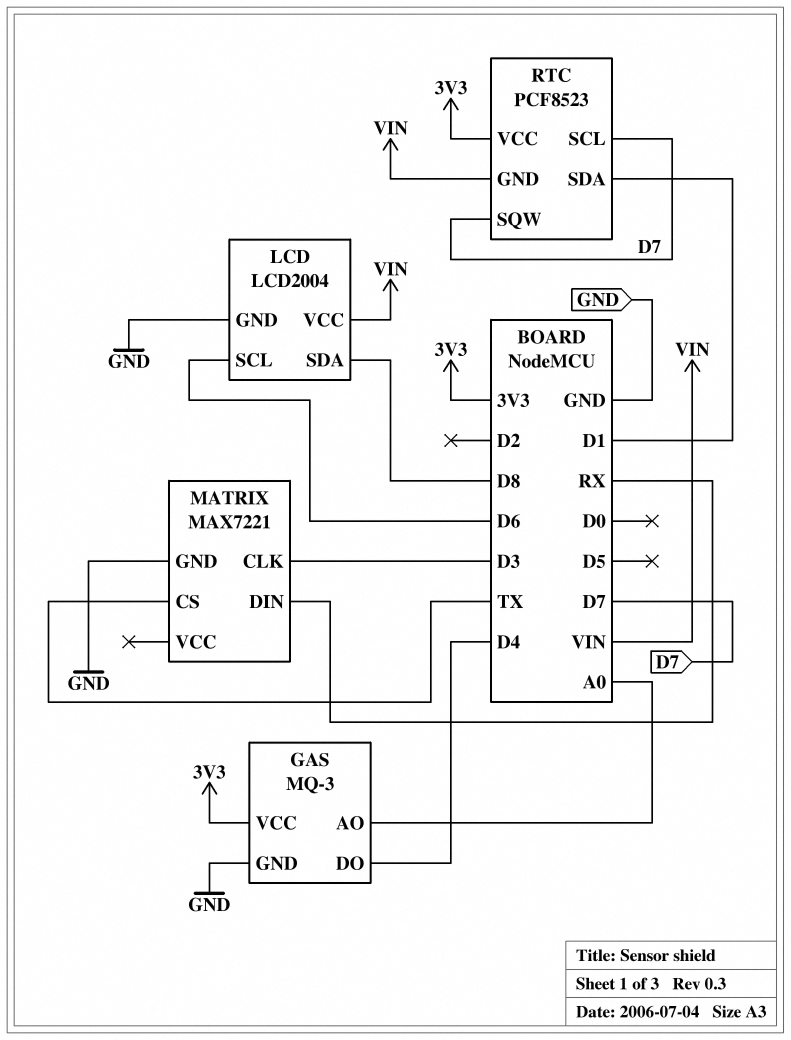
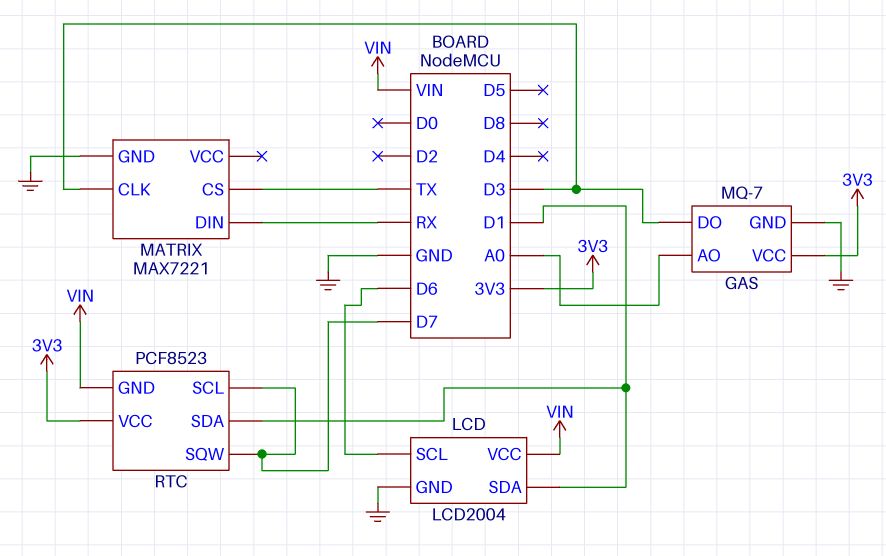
GAS: MQ-3 -> MQ-7
GAS pin DO: D4 -> D3
LCD pin SDA: D8 -> D1

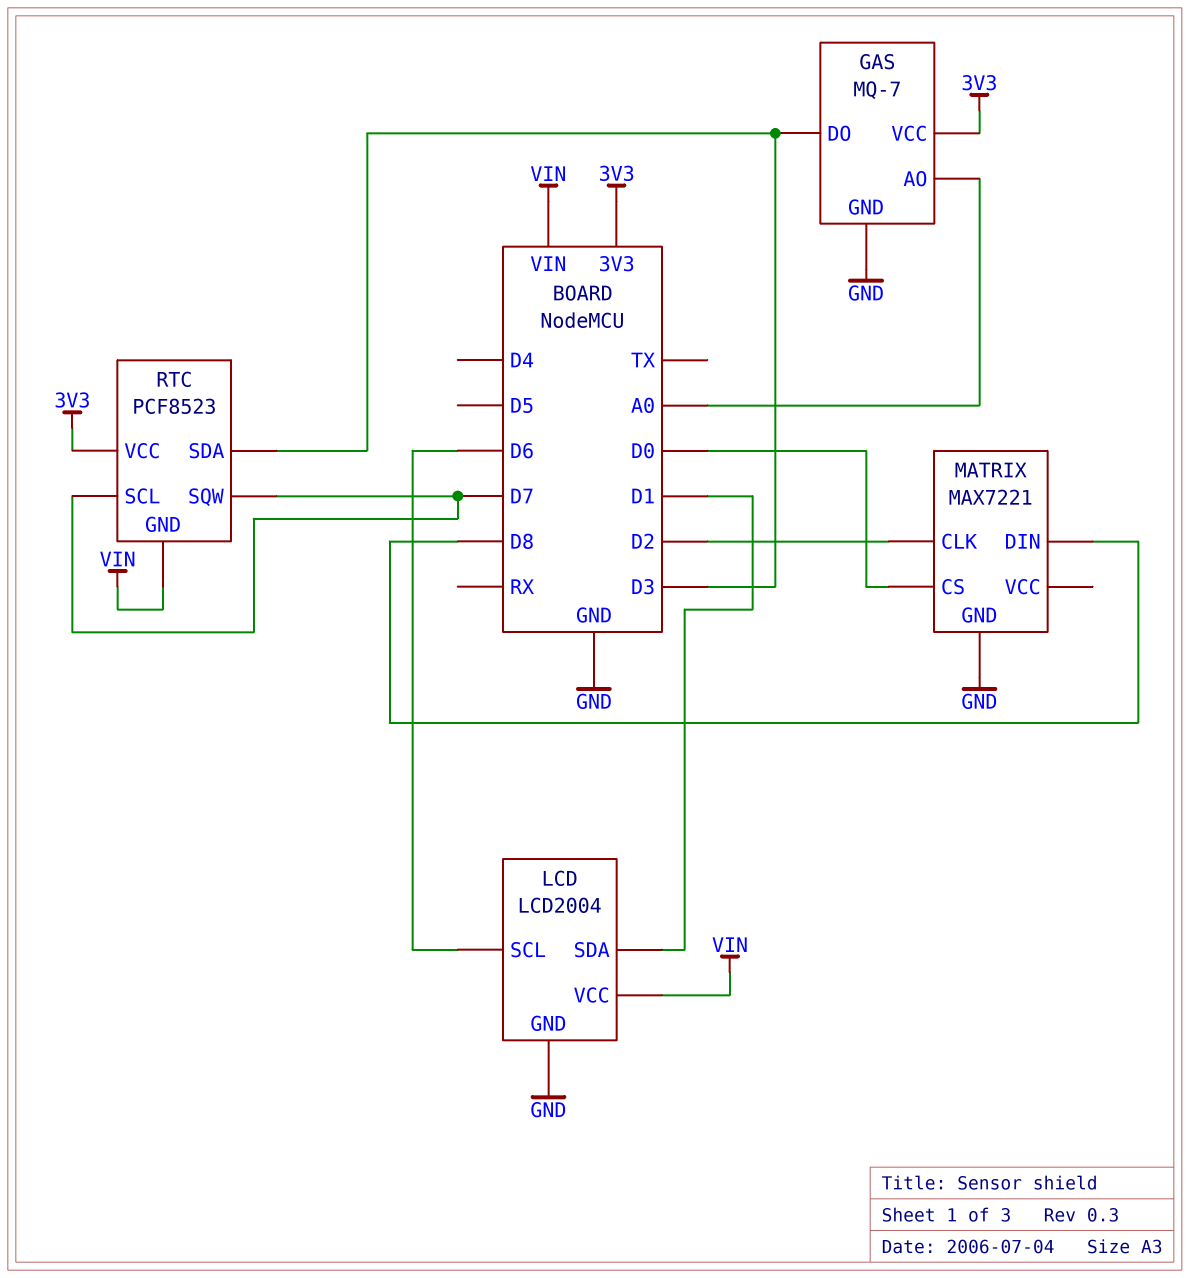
MATRIX pin CLK: D3 -> D2
MATRIX pin CS: TX -> D0
MATRIX pin DIN: RX -> D8
RTC pin SDA: D1 -> D3

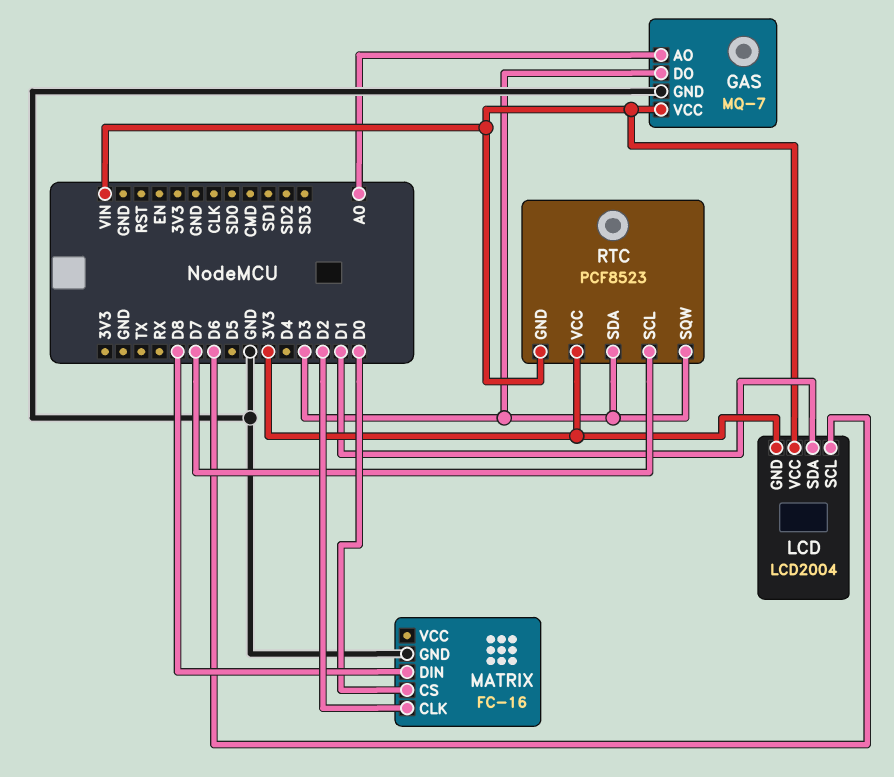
GAS pin VCC: 3V3 -> VIN
LCD pin GND: GND -> 3V3
MATRIX: MAX7221 -> FC-16
RTC pin SQW: D7 -> D3

